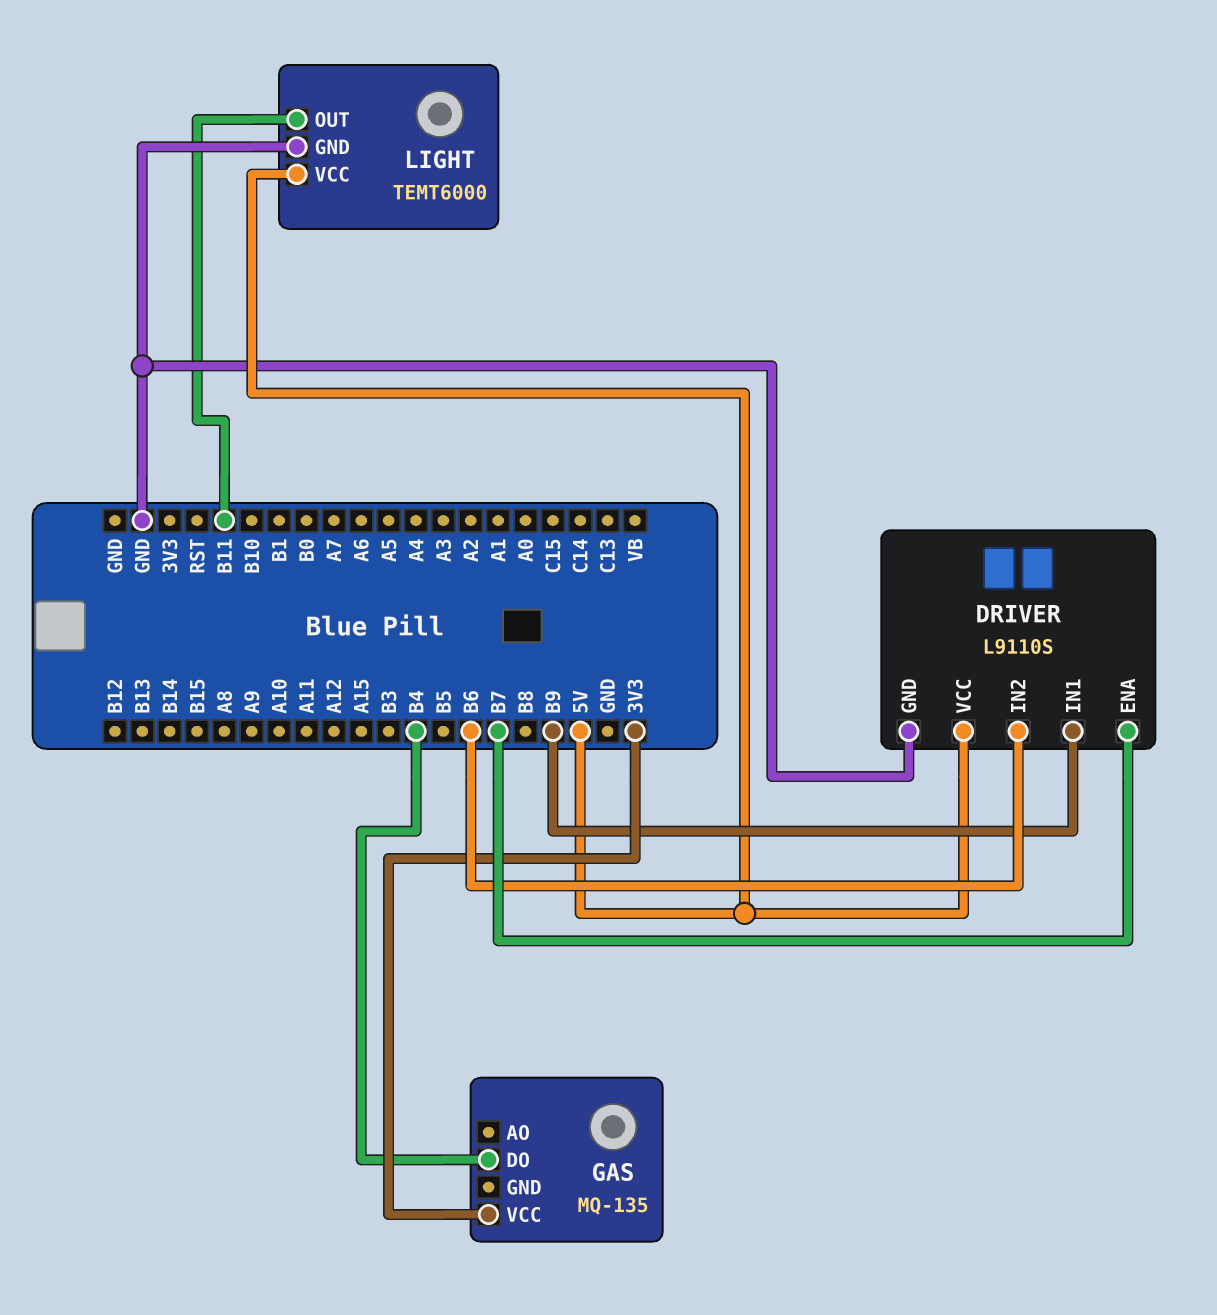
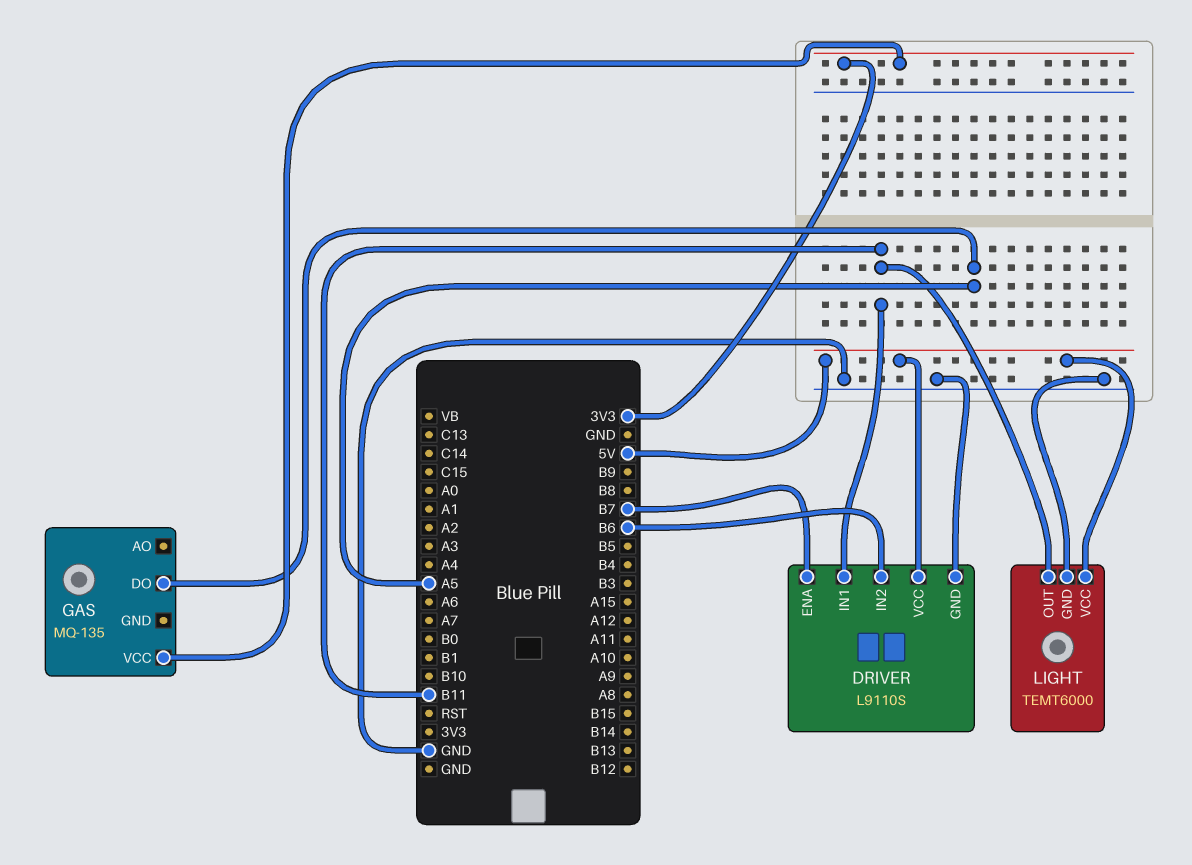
DRIVER pin IN1: B9 -> B11
GAS pin DO: B4 -> A5

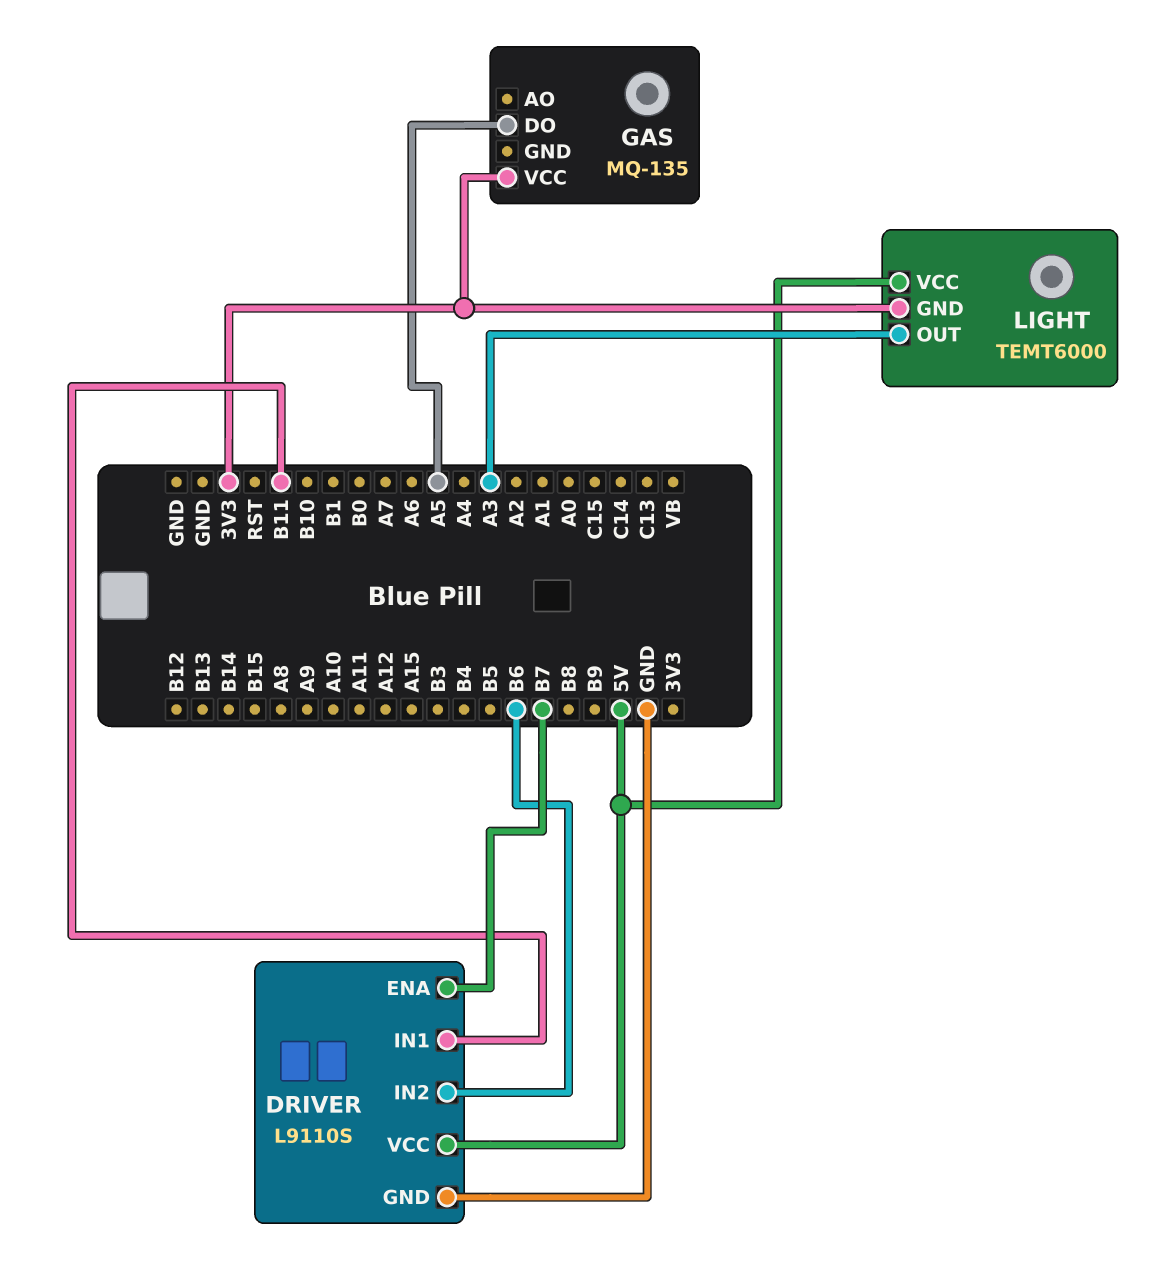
LIGHT pin GND: GND -> 3V3
LIGHT pin OUT: B11 -> A3

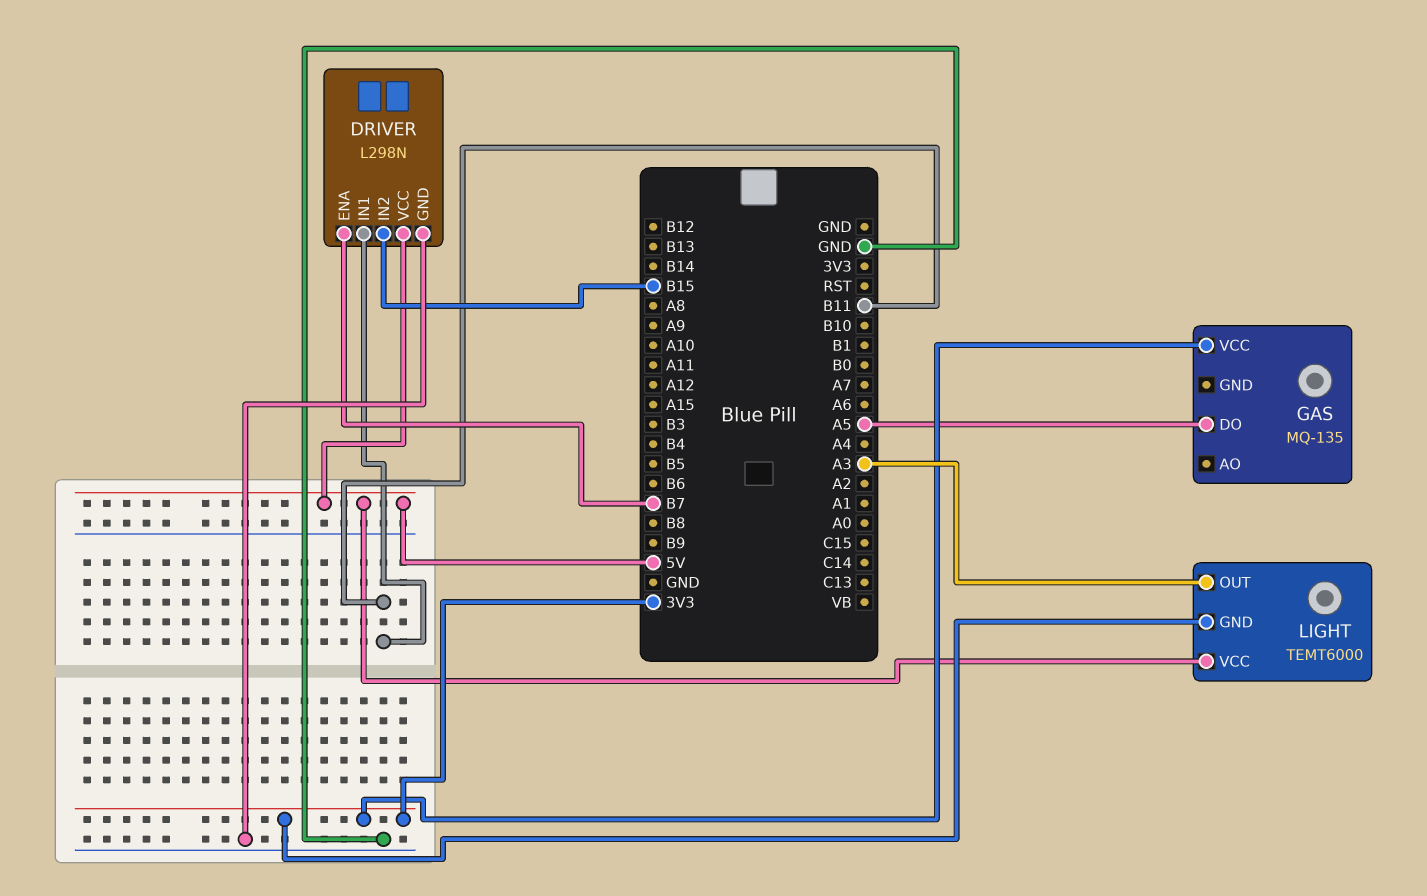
DRIVER: L9110S -> L298N
DRIVER pin IN2: B6 -> B15

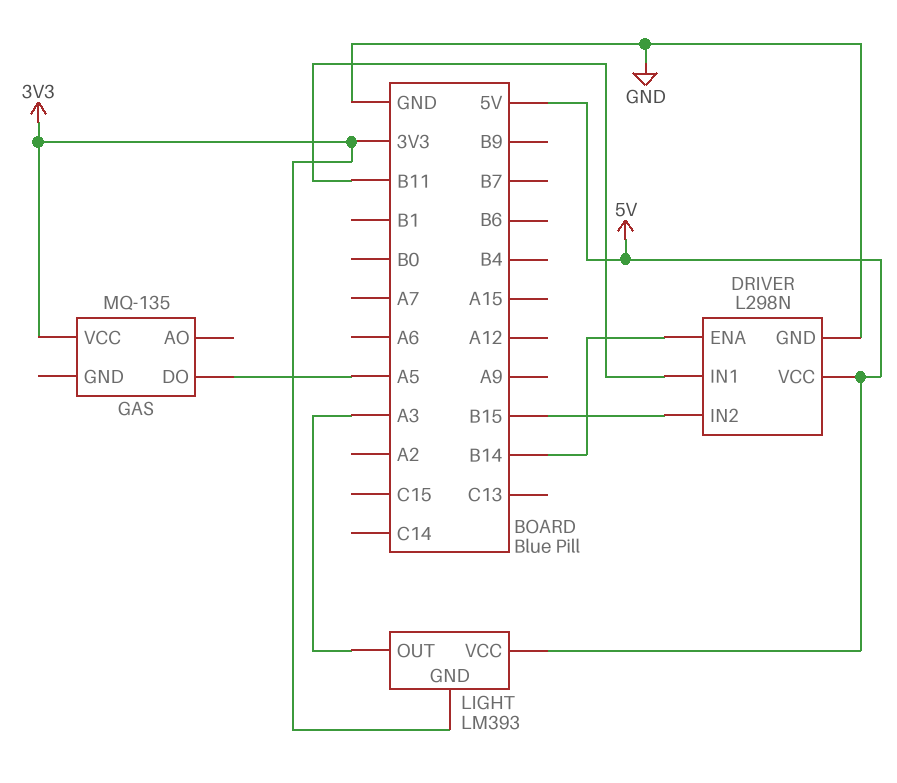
DRIVER pin ENA: B7 -> B14
LIGHT: TEMT6000 -> LM393

